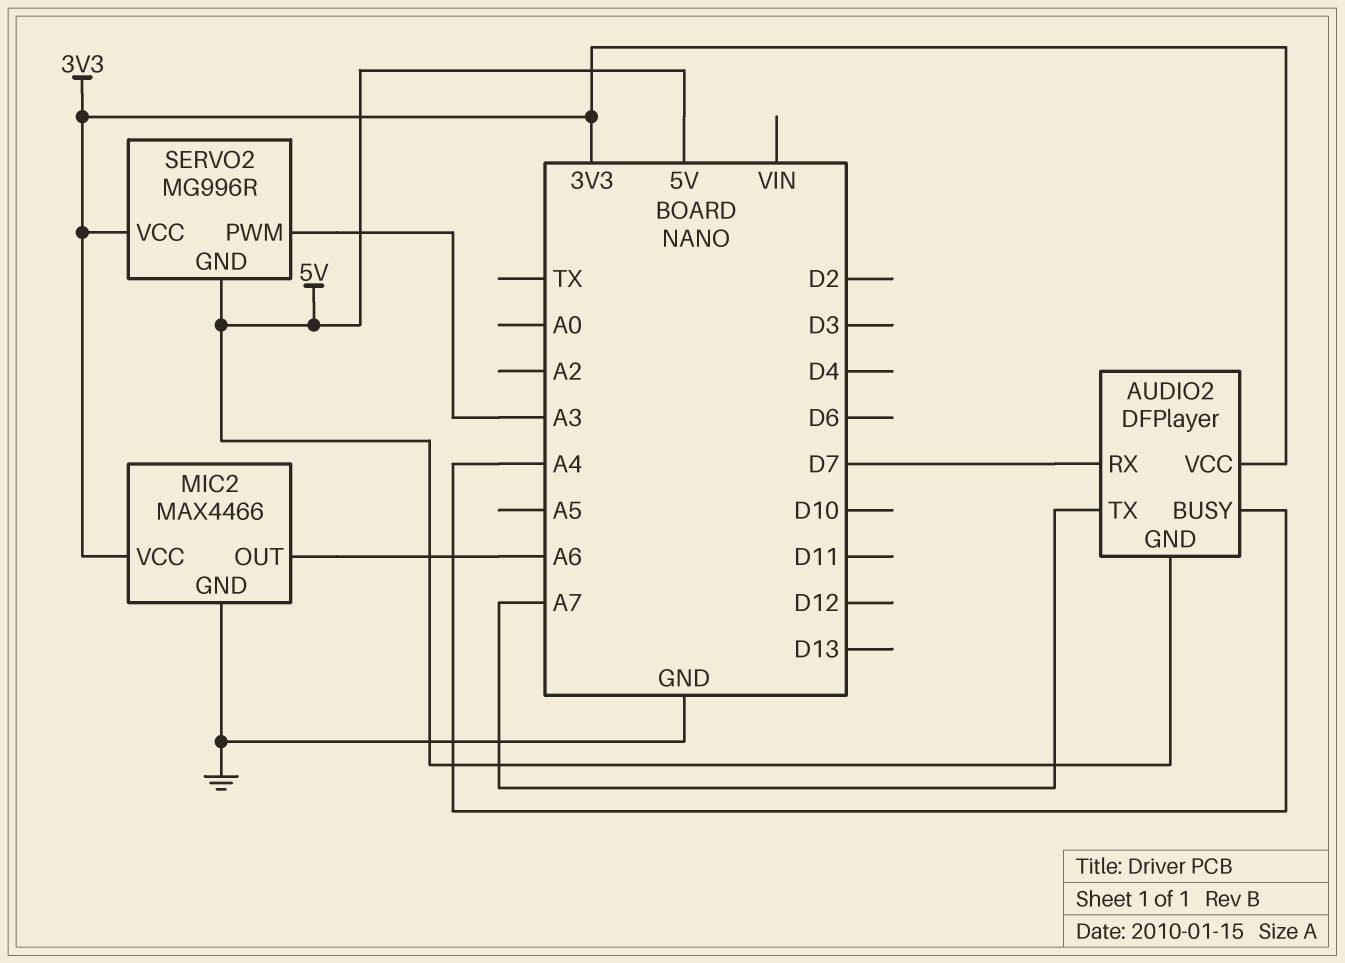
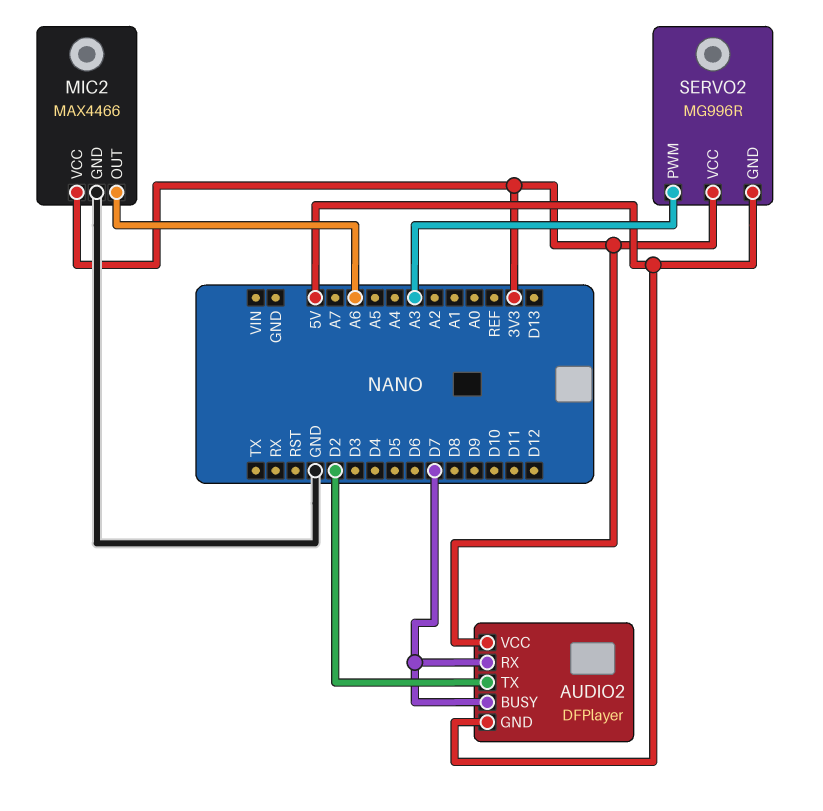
AUDIO2 pin BUSY: A4 -> D7
AUDIO2 pin TX: A7 -> D2

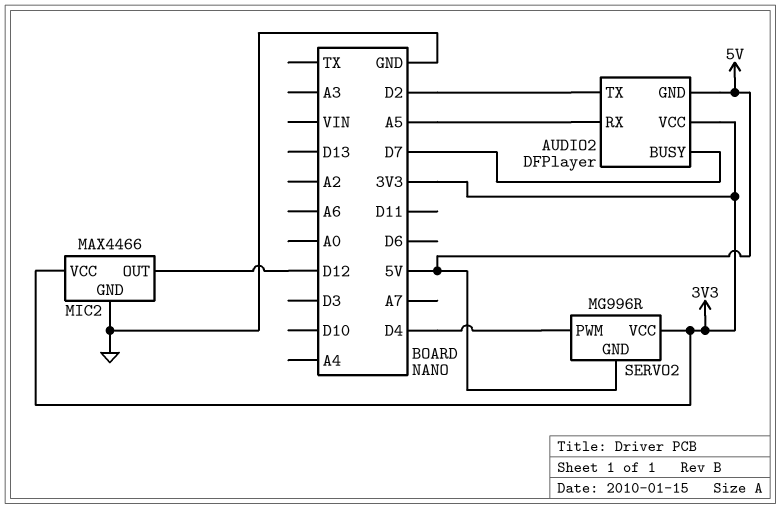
AUDIO2 pin RX: D7 -> A5
MIC2 pin OUT: A6 -> D12
SERVO2 pin PWM: A3 -> D4

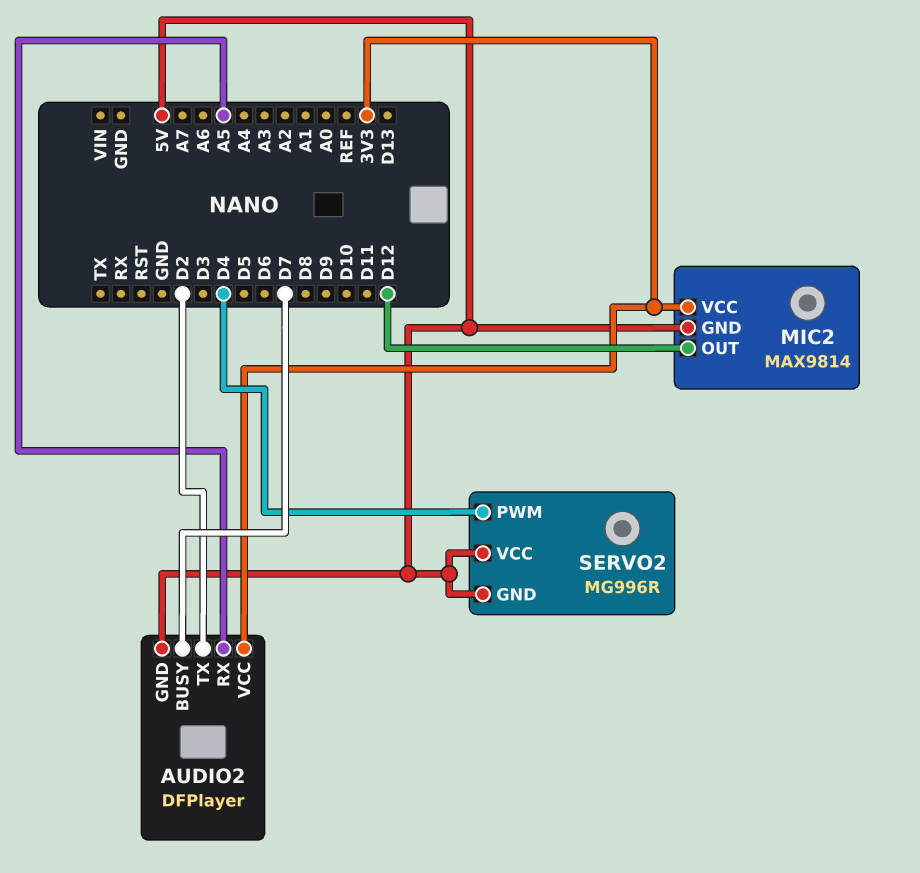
MIC2: MAX4466 -> MAX9814
MIC2 pin GND: GND -> 5V
SERVO2 pin VCC: 3V3 -> 5V

